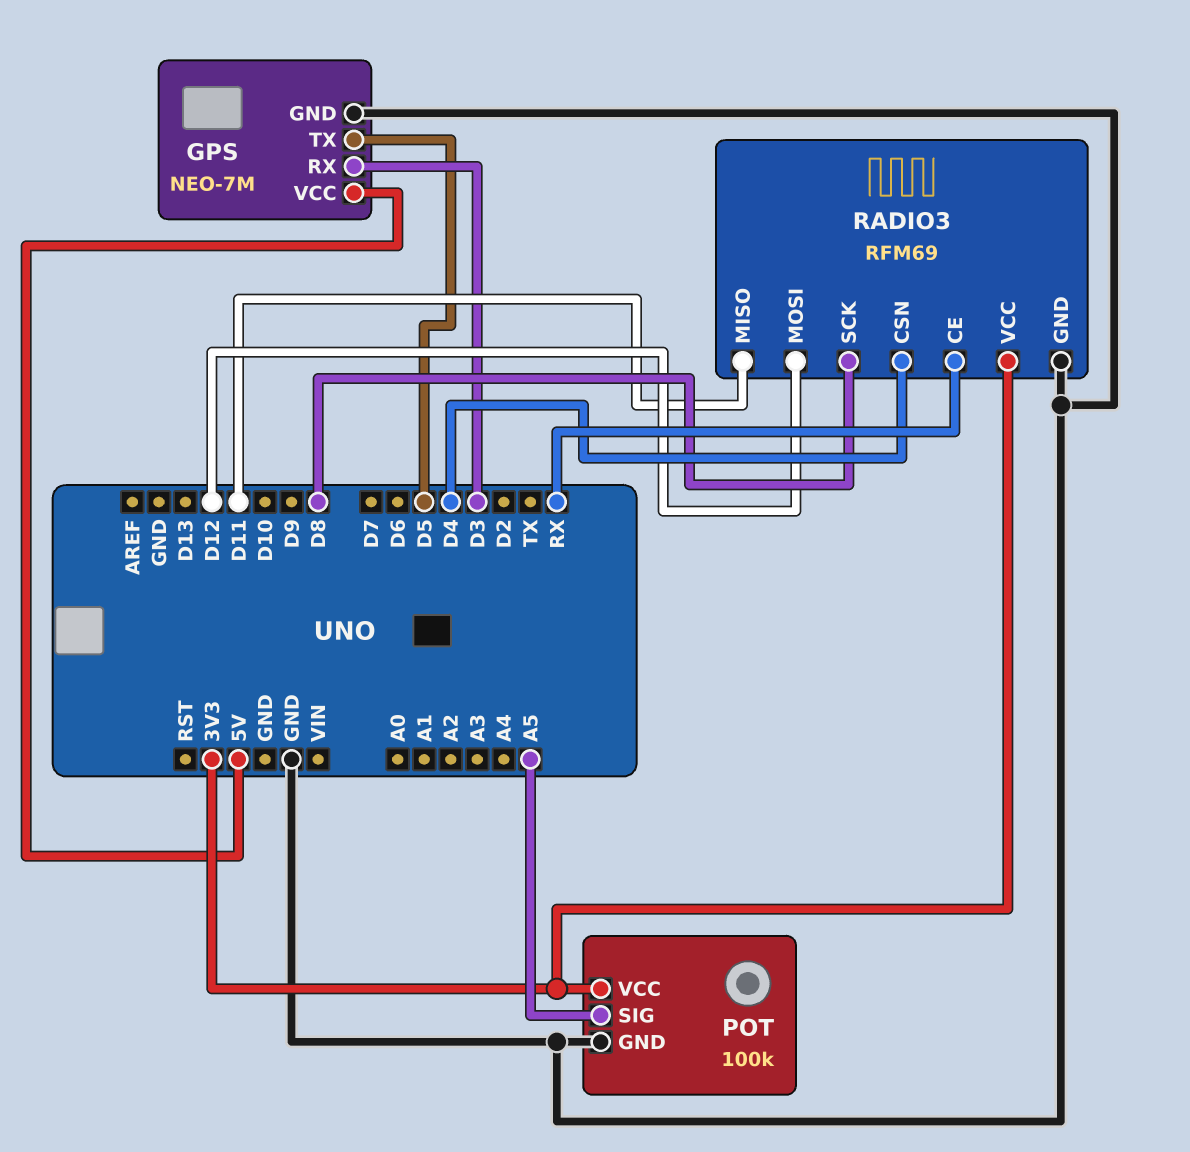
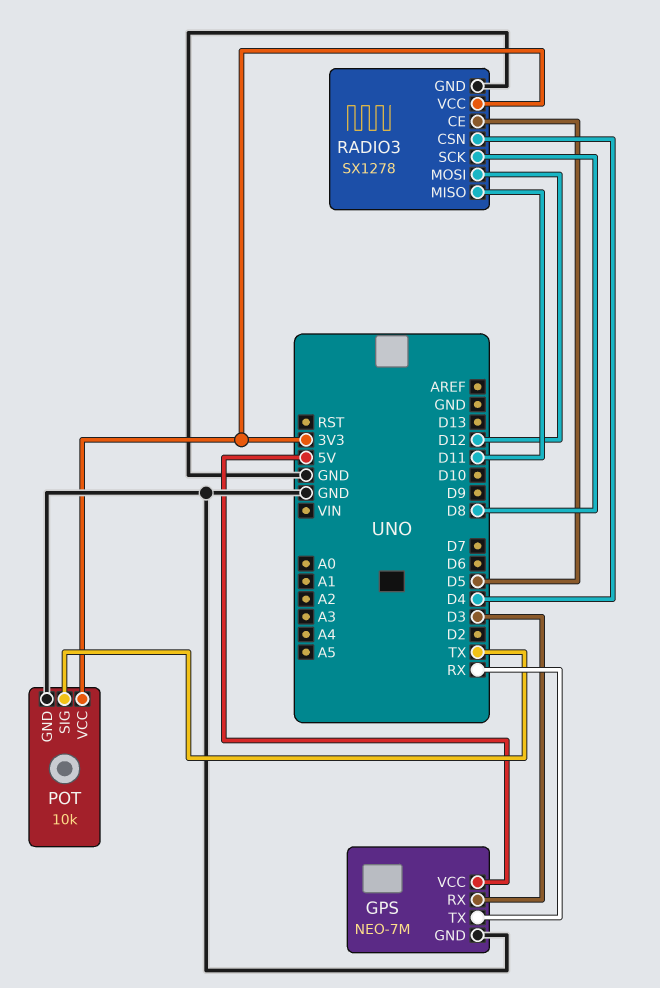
GPS pin TX: D5 -> RX
POT: 100k -> 10k
POT pin SIG: A5 -> TX
RADIO3: RFM69 -> SX1278
RADIO3 pin CE: RX -> D5

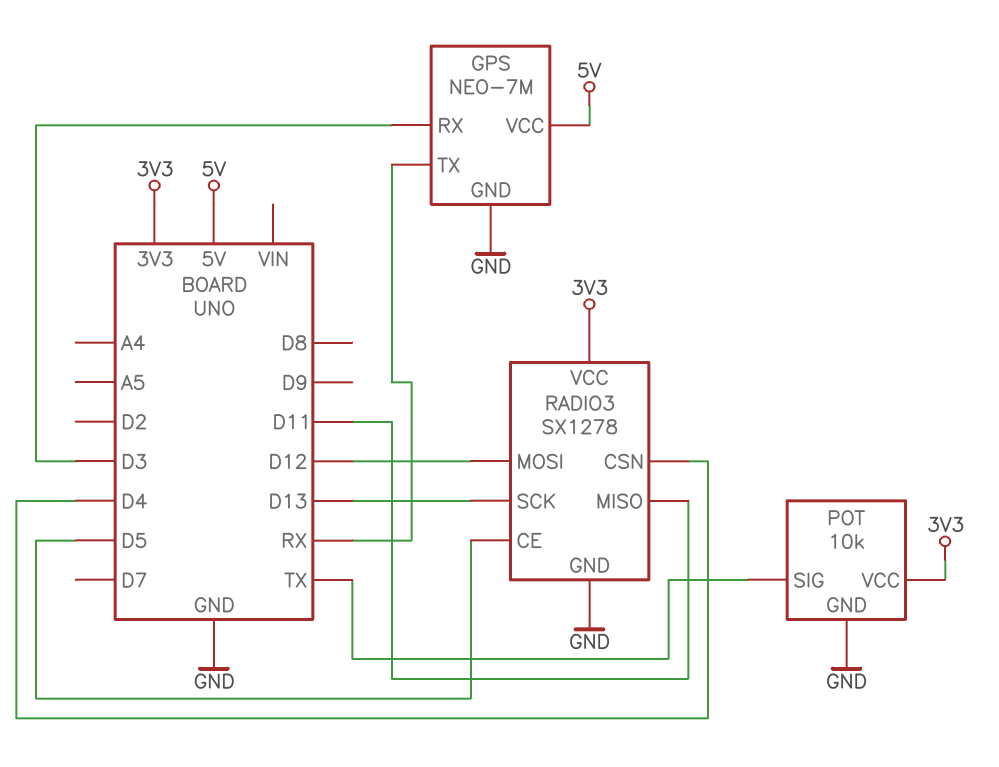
RADIO3 pin SCK: D8 -> D13

